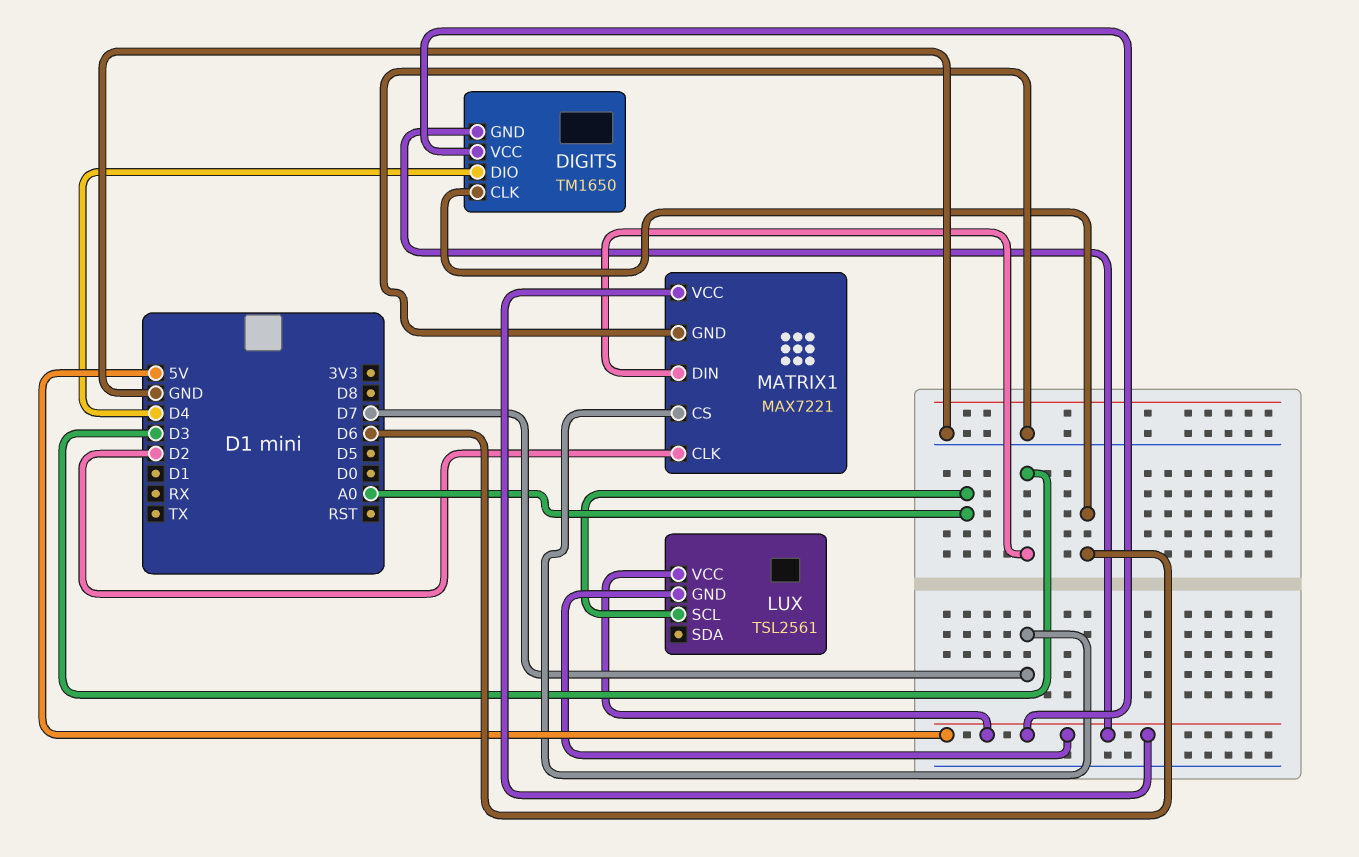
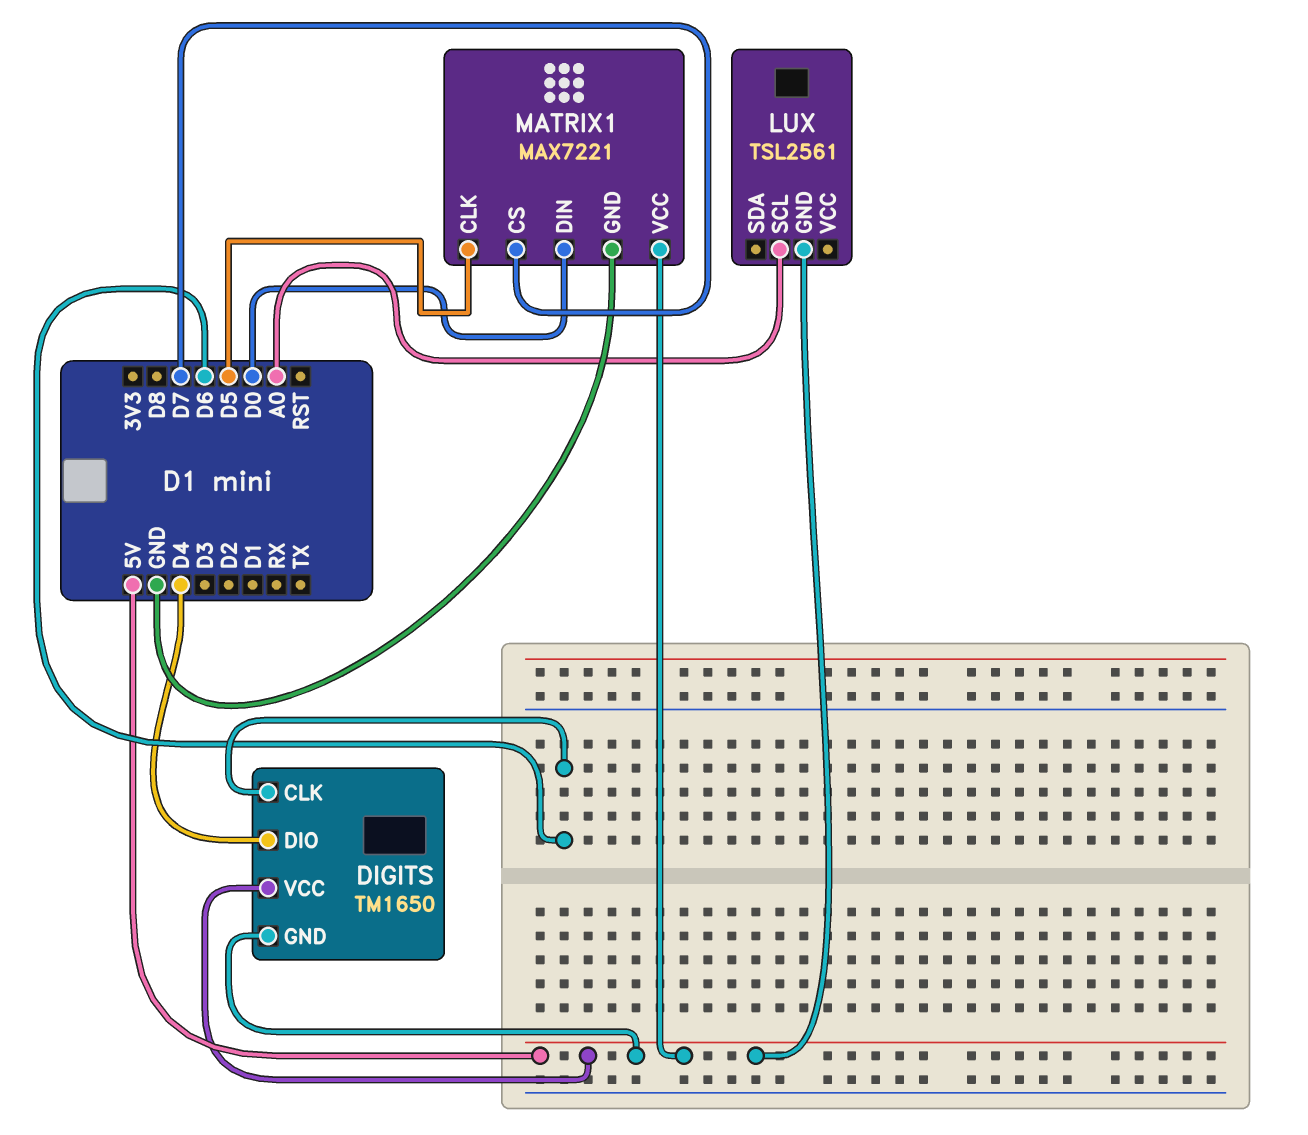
LUX pin VCC: 5V -> none
MATRIX1 pin CLK: D2 -> D5
MATRIX1 pin DIN: D3 -> D0

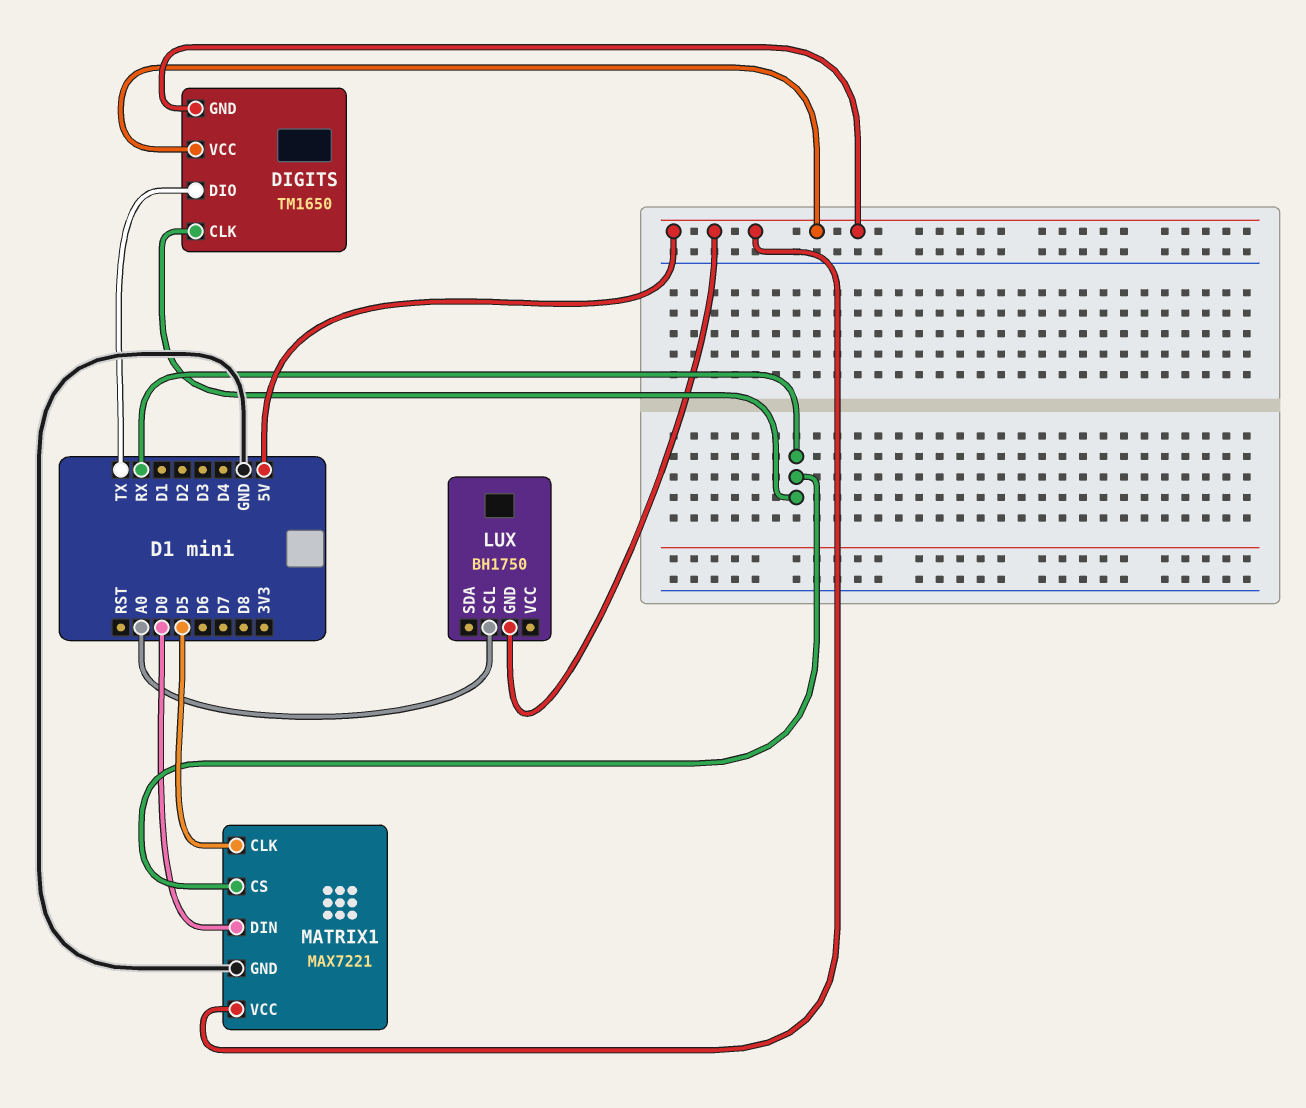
DIGITS pin CLK: D6 -> RX
DIGITS pin DIO: D4 -> TX
LUX: TSL2561 -> BH1750
MATRIX1 pin CS: D7 -> RX

